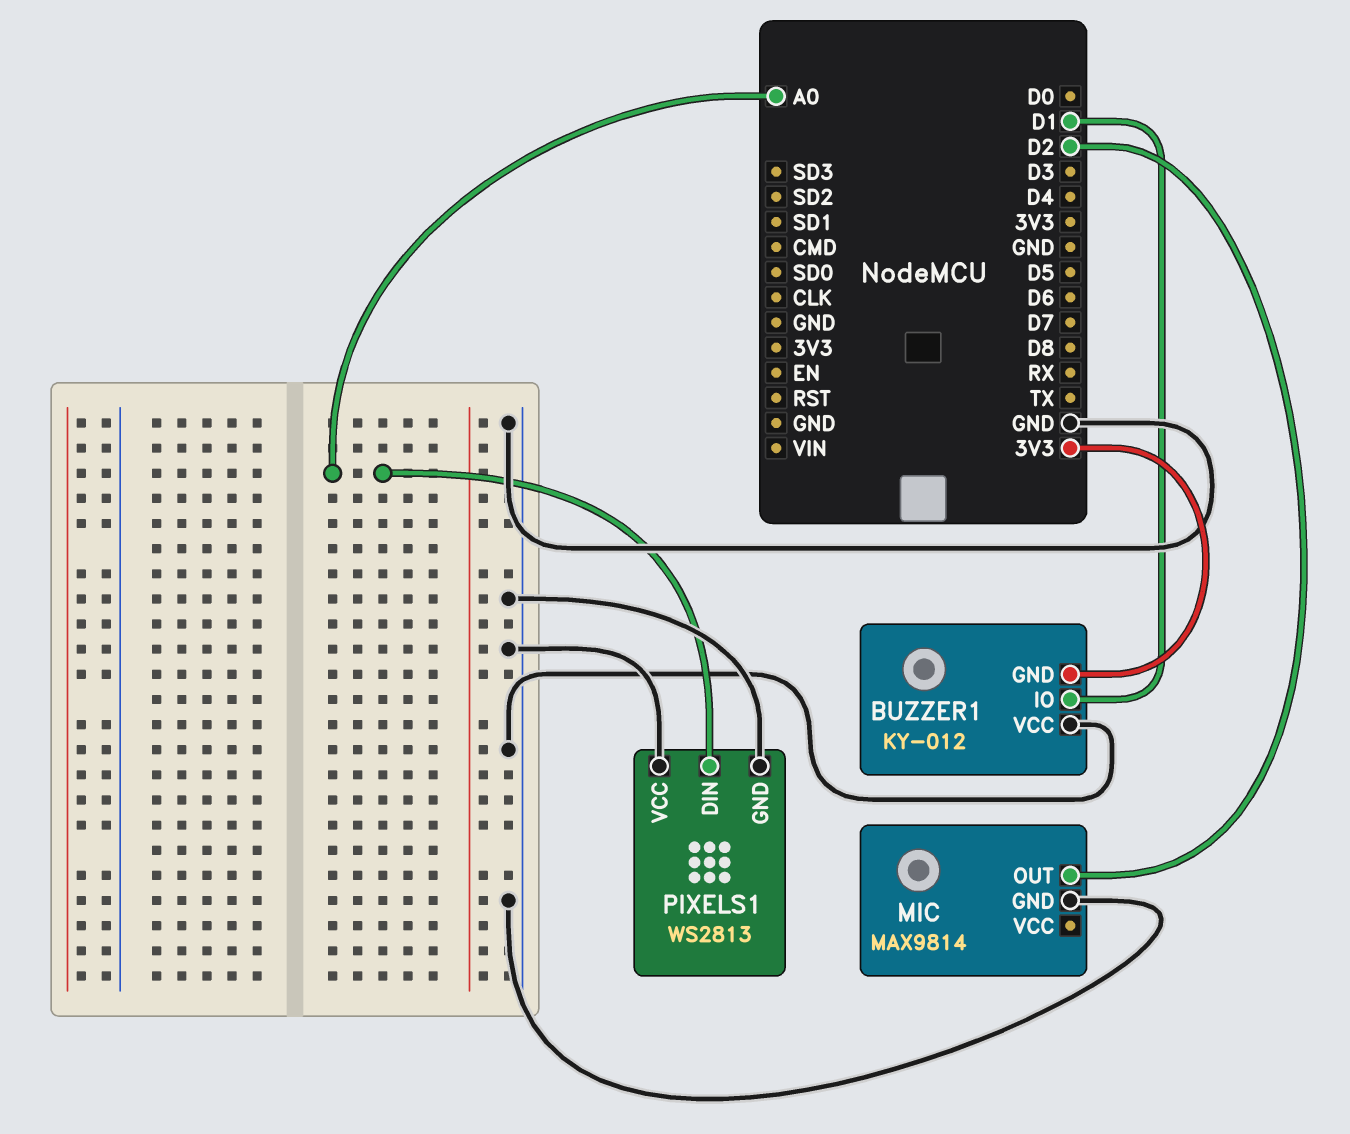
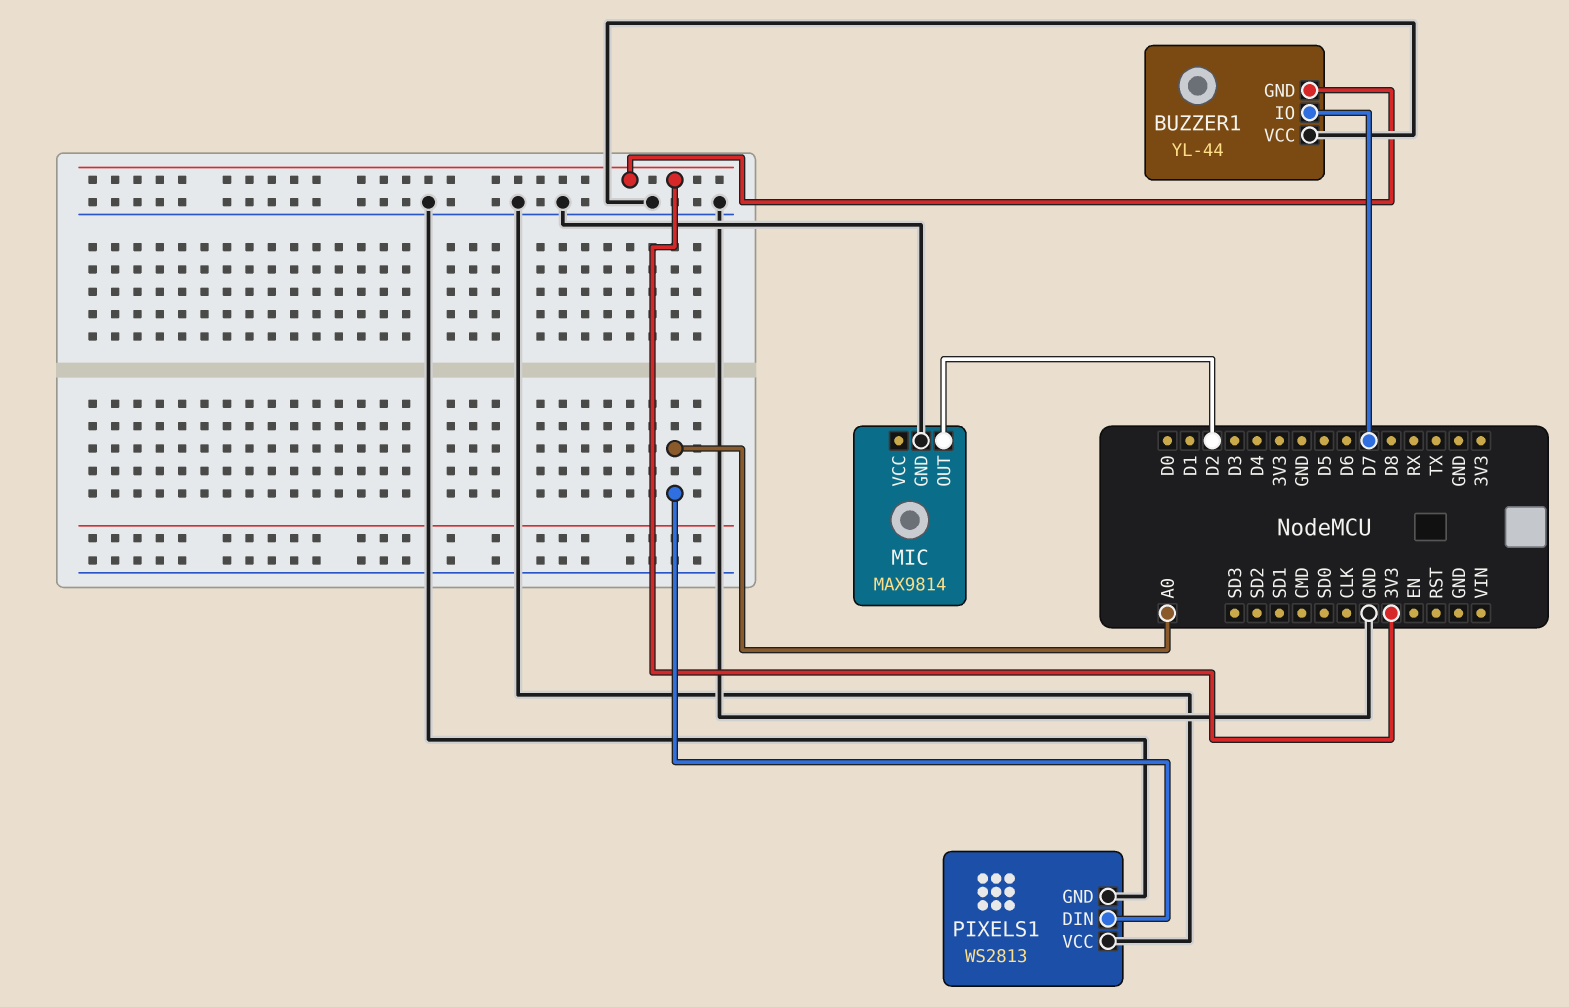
BUZZER1: KY-012 -> YL-44
BUZZER1 pin IO: D1 -> D7

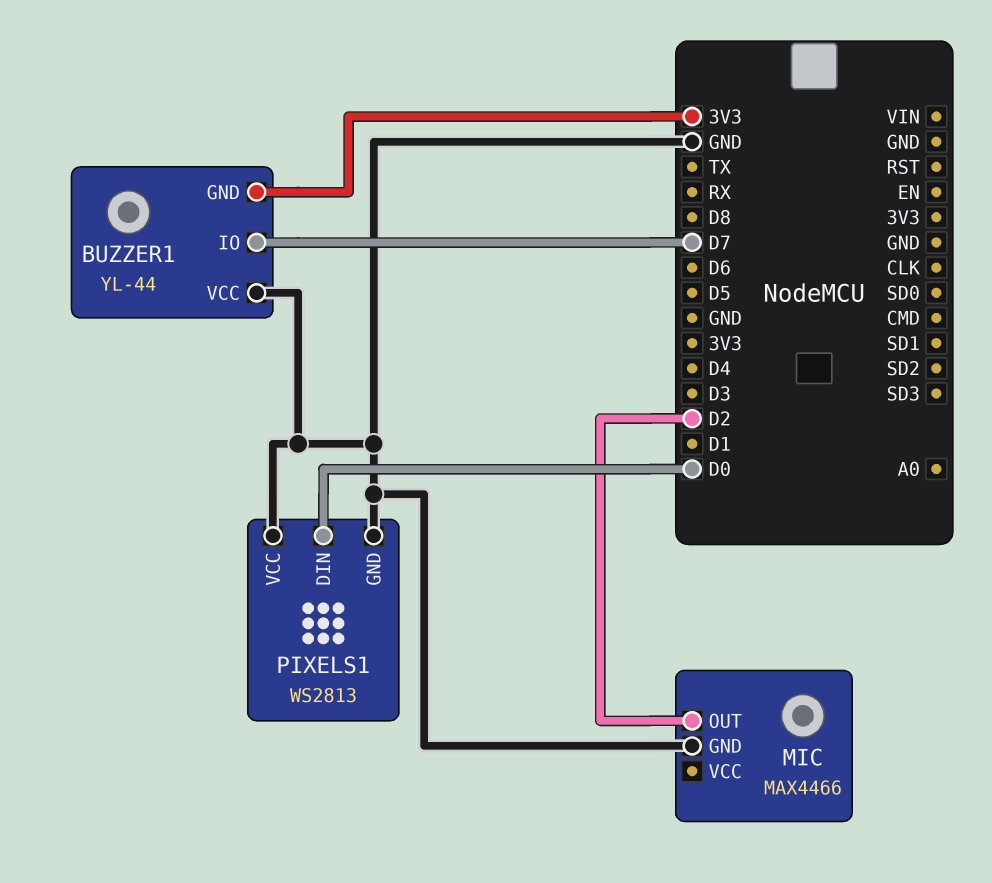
MIC: MAX9814 -> MAX4466
PIXELS1 pin DIN: A0 -> D0

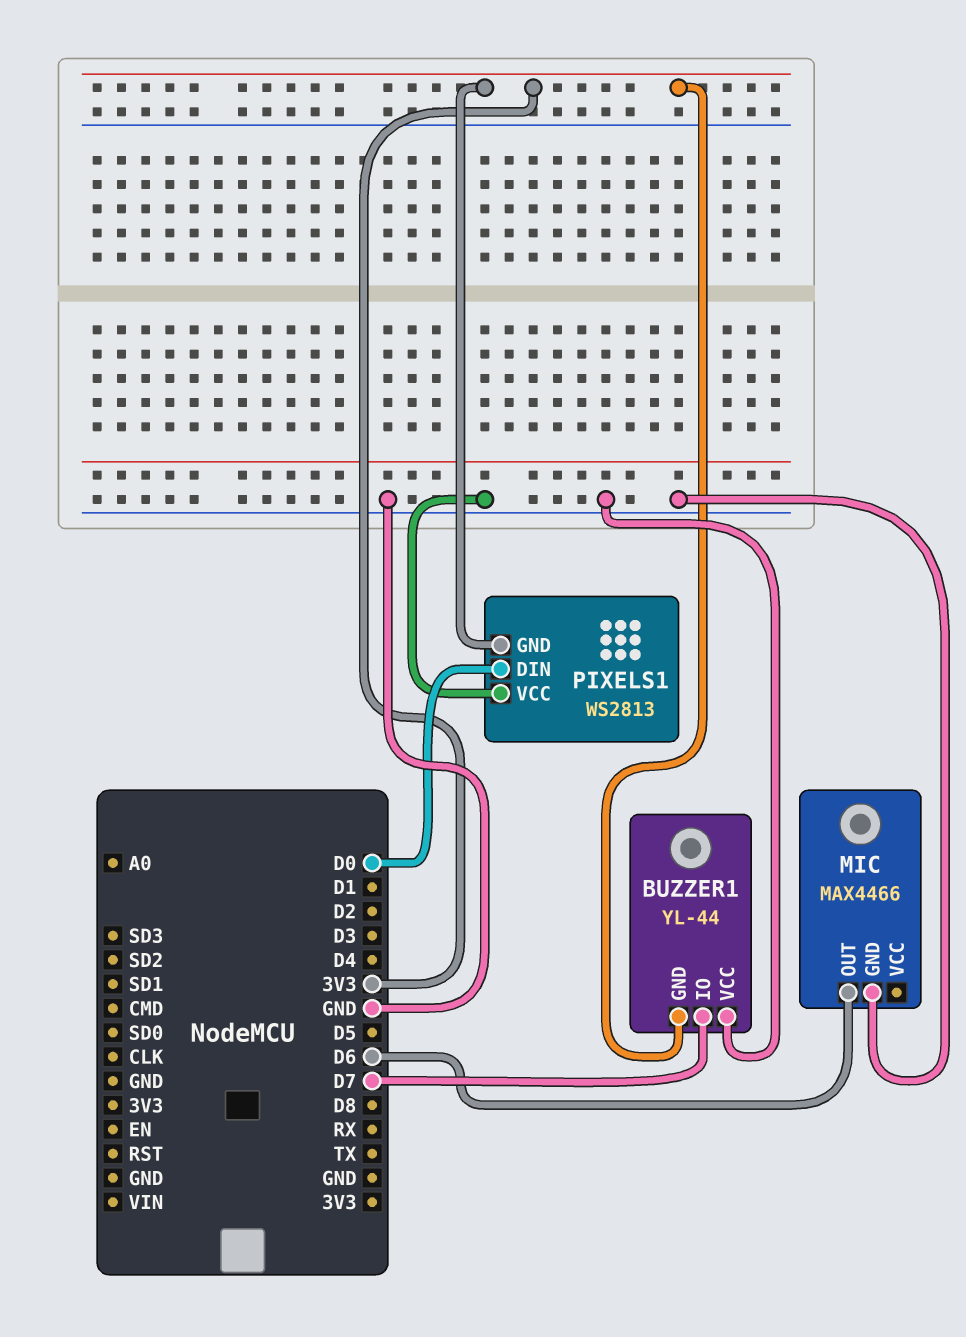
MIC pin OUT: D2 -> D6
PIXELS1 pin GND: GND -> 3V3

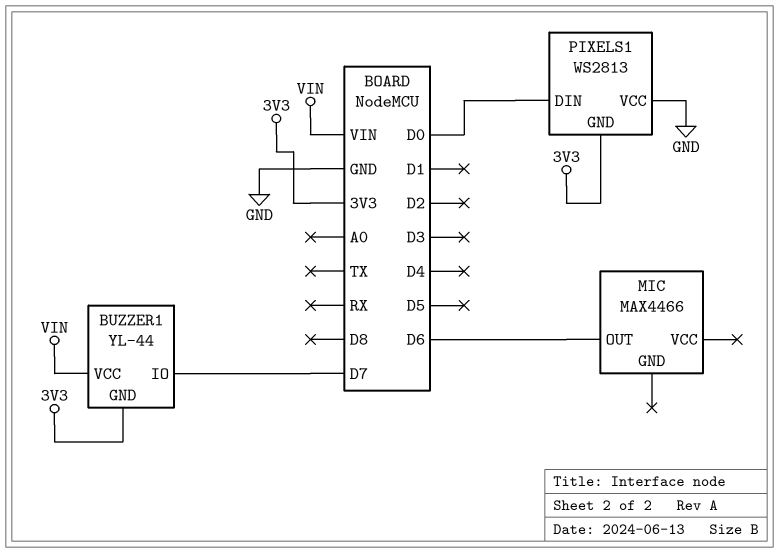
BUZZER1 pin VCC: GND -> VIN
MIC pin GND: GND -> none

